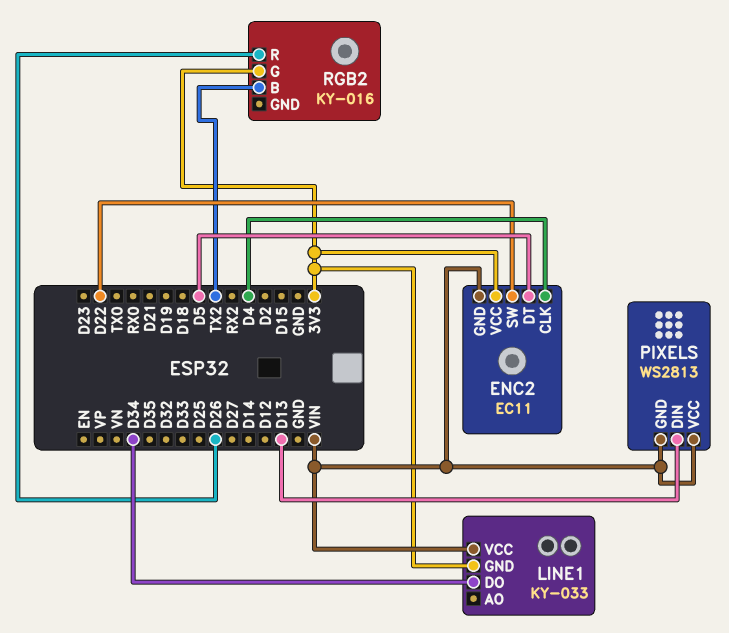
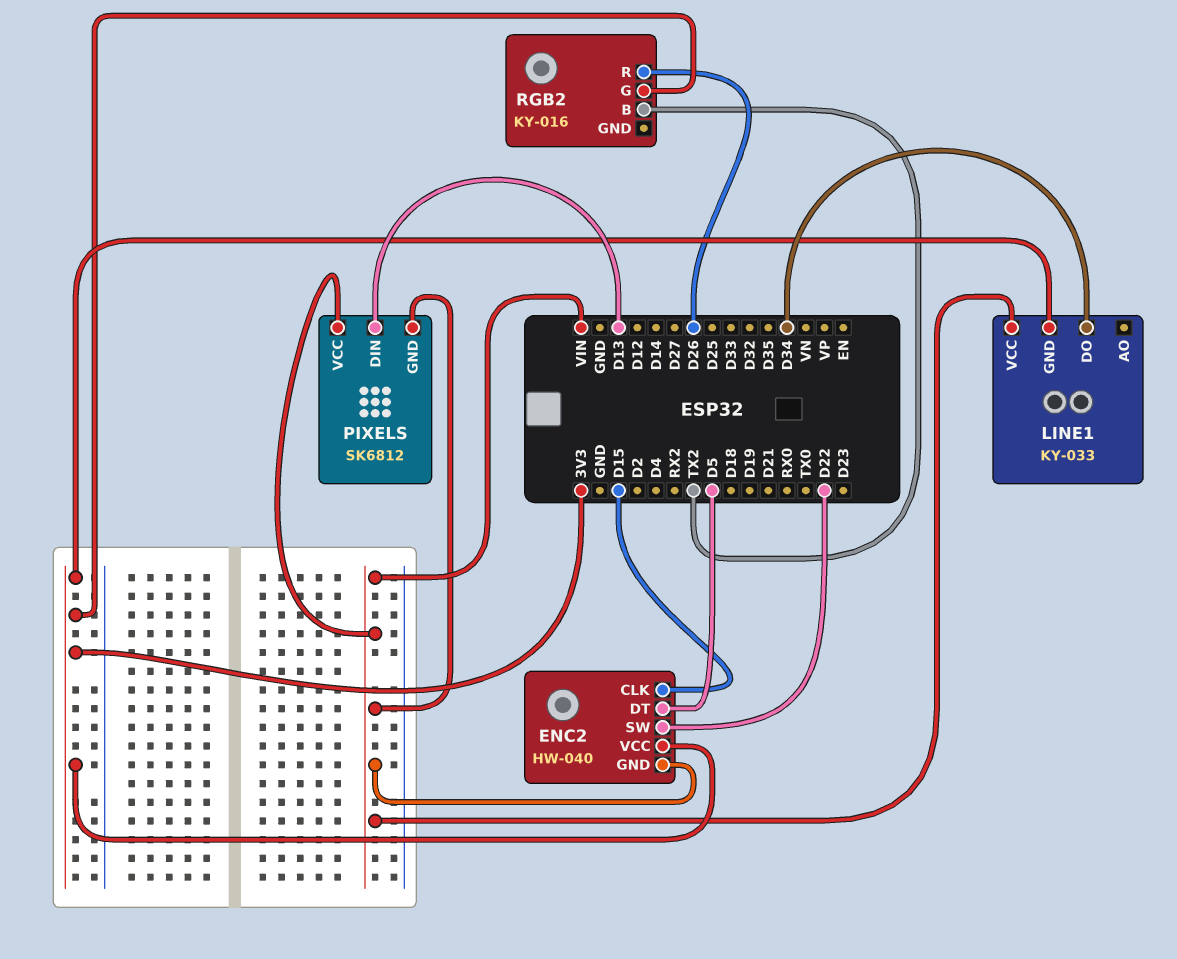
ENC2: EC11 -> HW-040
ENC2 pin CLK: D4 -> D15
PIXELS: WS2813 -> SK6812

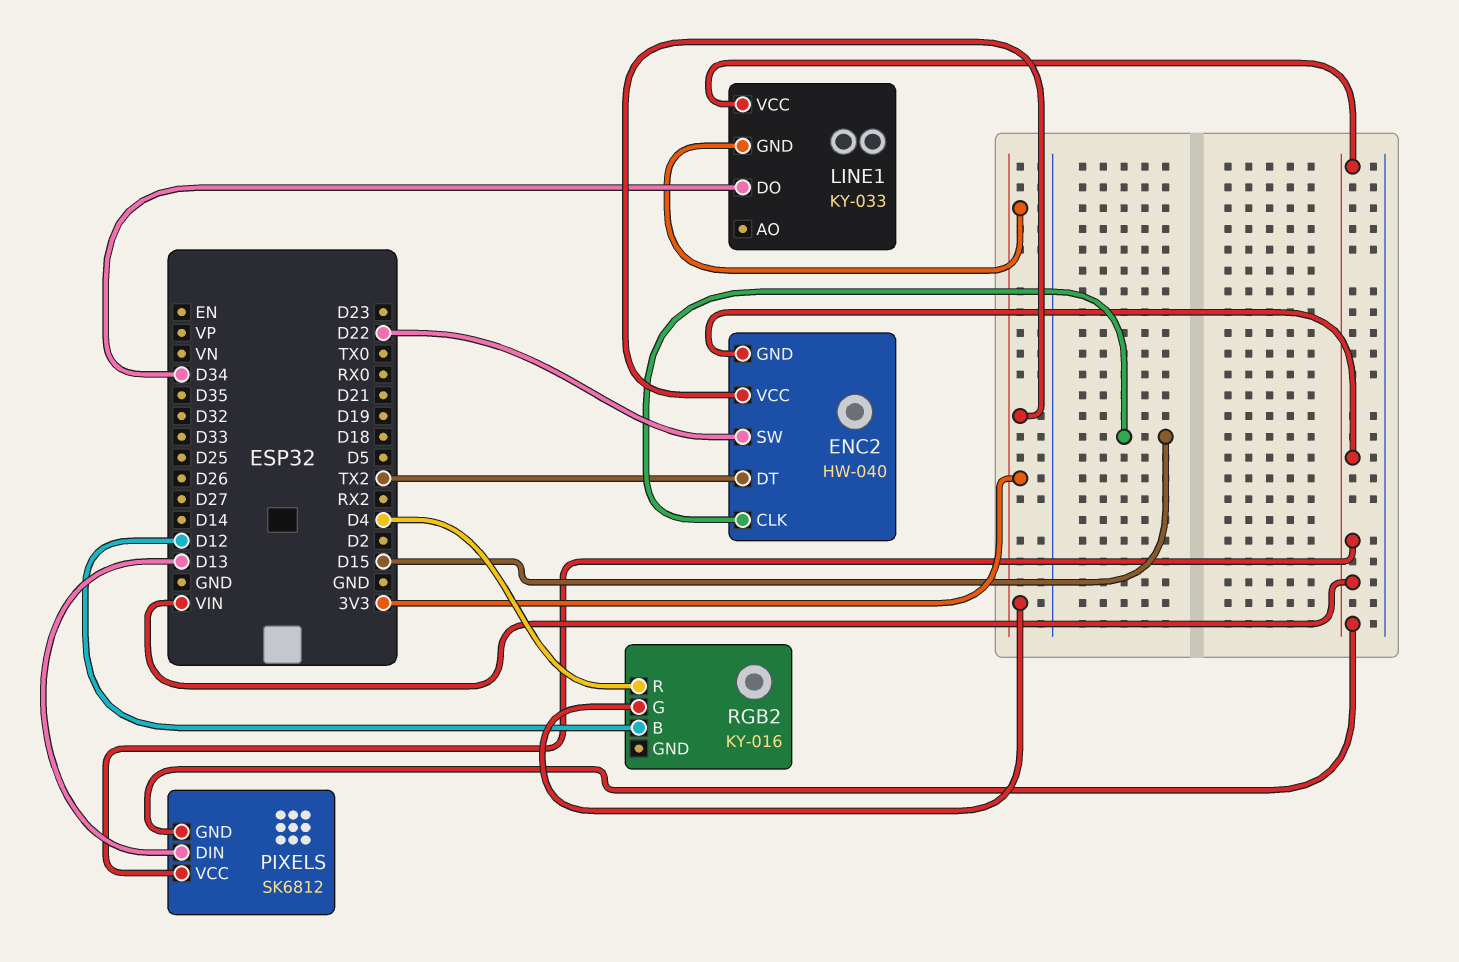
ENC2 pin DT: D5 -> TX2
RGB2 pin B: TX2 -> D12
RGB2 pin R: D26 -> D4

